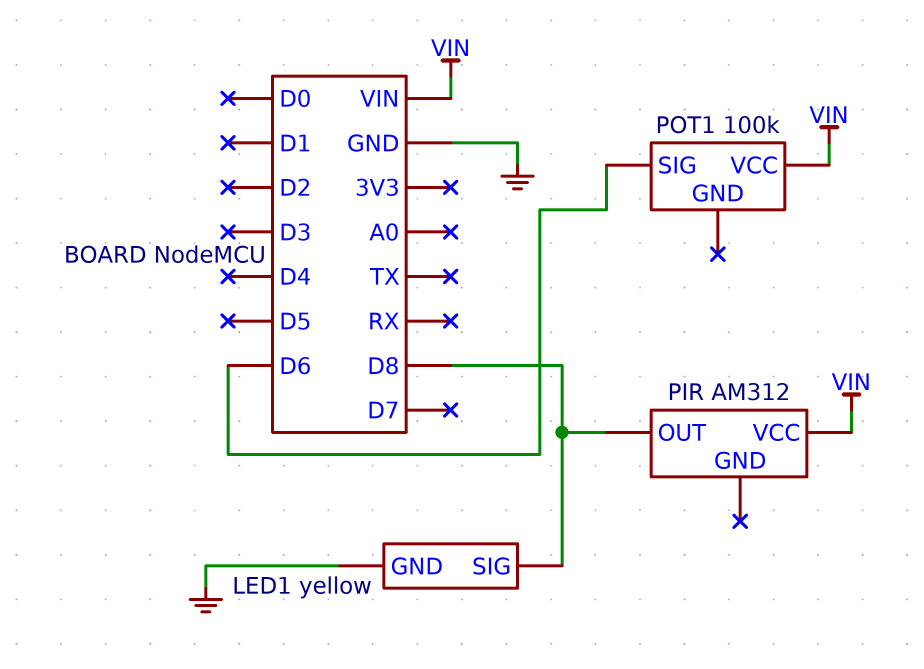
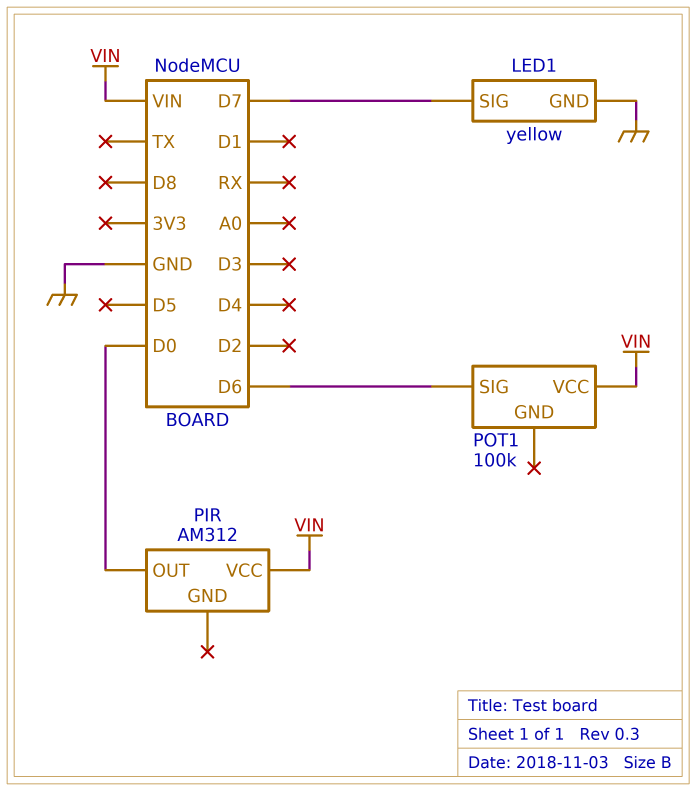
LED1 pin SIG: D8 -> D7
PIR pin OUT: D8 -> D0

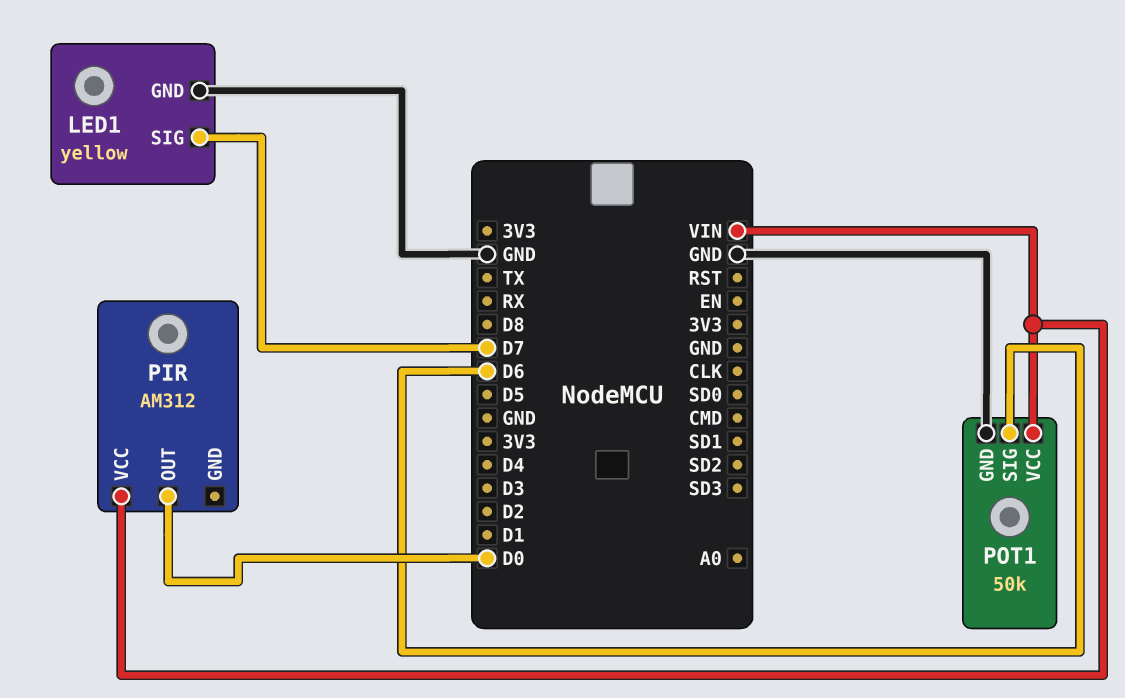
POT1: 100k -> 50k
POT1 pin GND: none -> GND

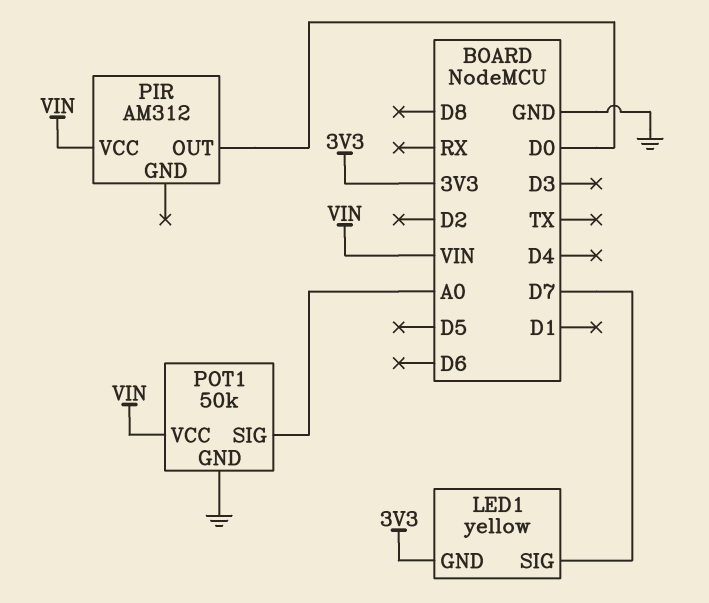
LED1 pin GND: GND -> 3V3
POT1 pin SIG: D6 -> A0

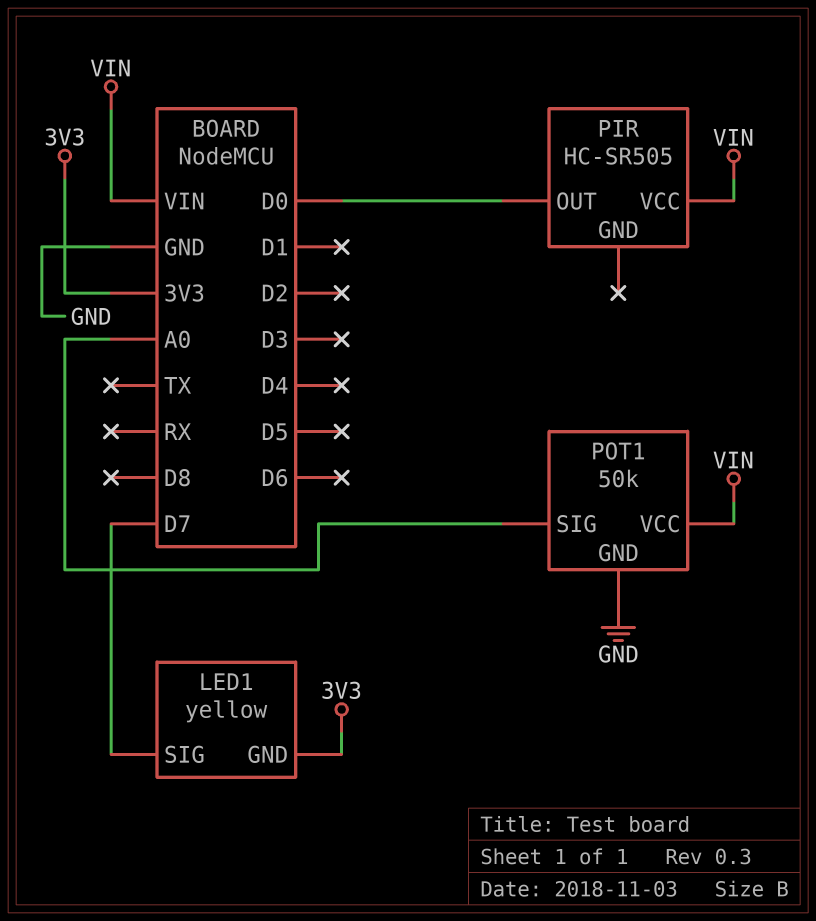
PIR: AM312 -> HC-SR505

